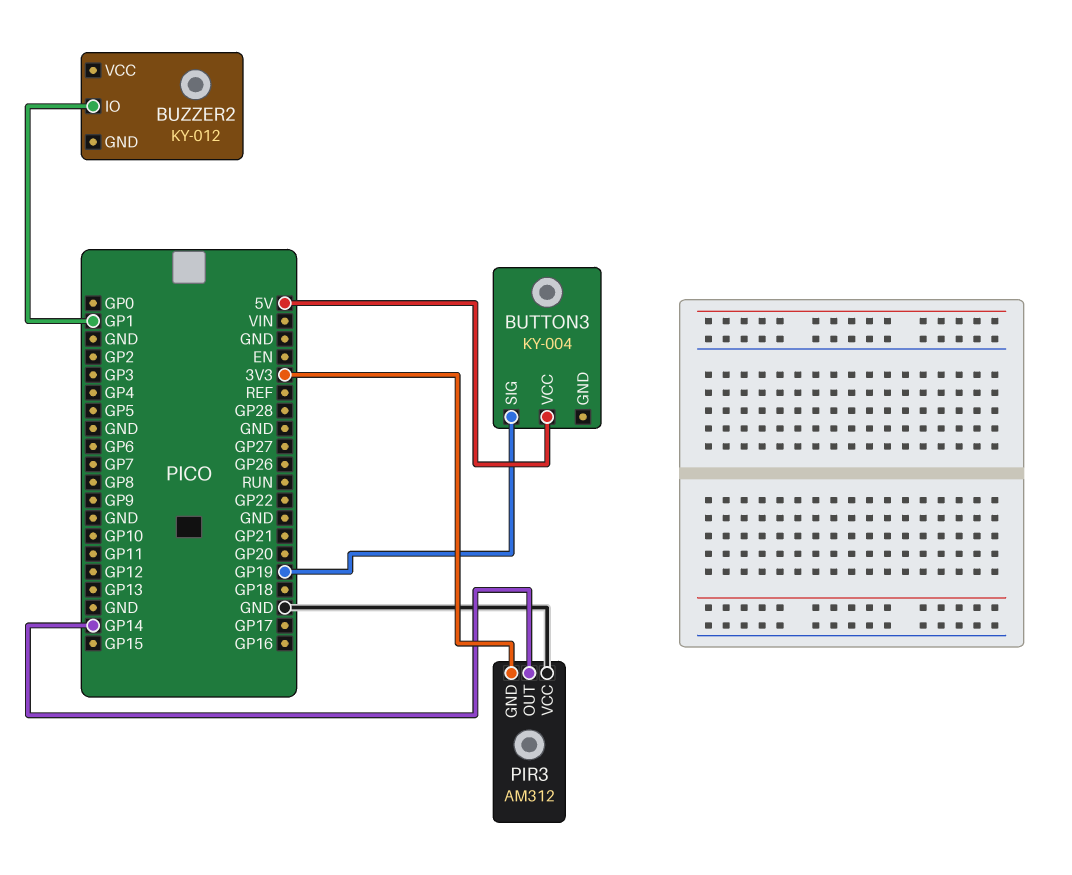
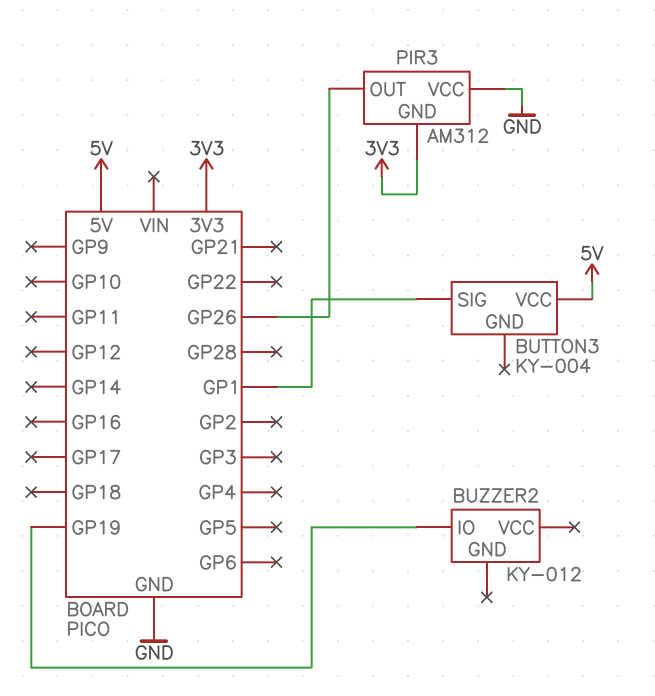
BUTTON3 pin SIG: GP19 -> GP1
BUZZER2 pin IO: GP1 -> GP19
PIR3 pin OUT: GP14 -> GP26

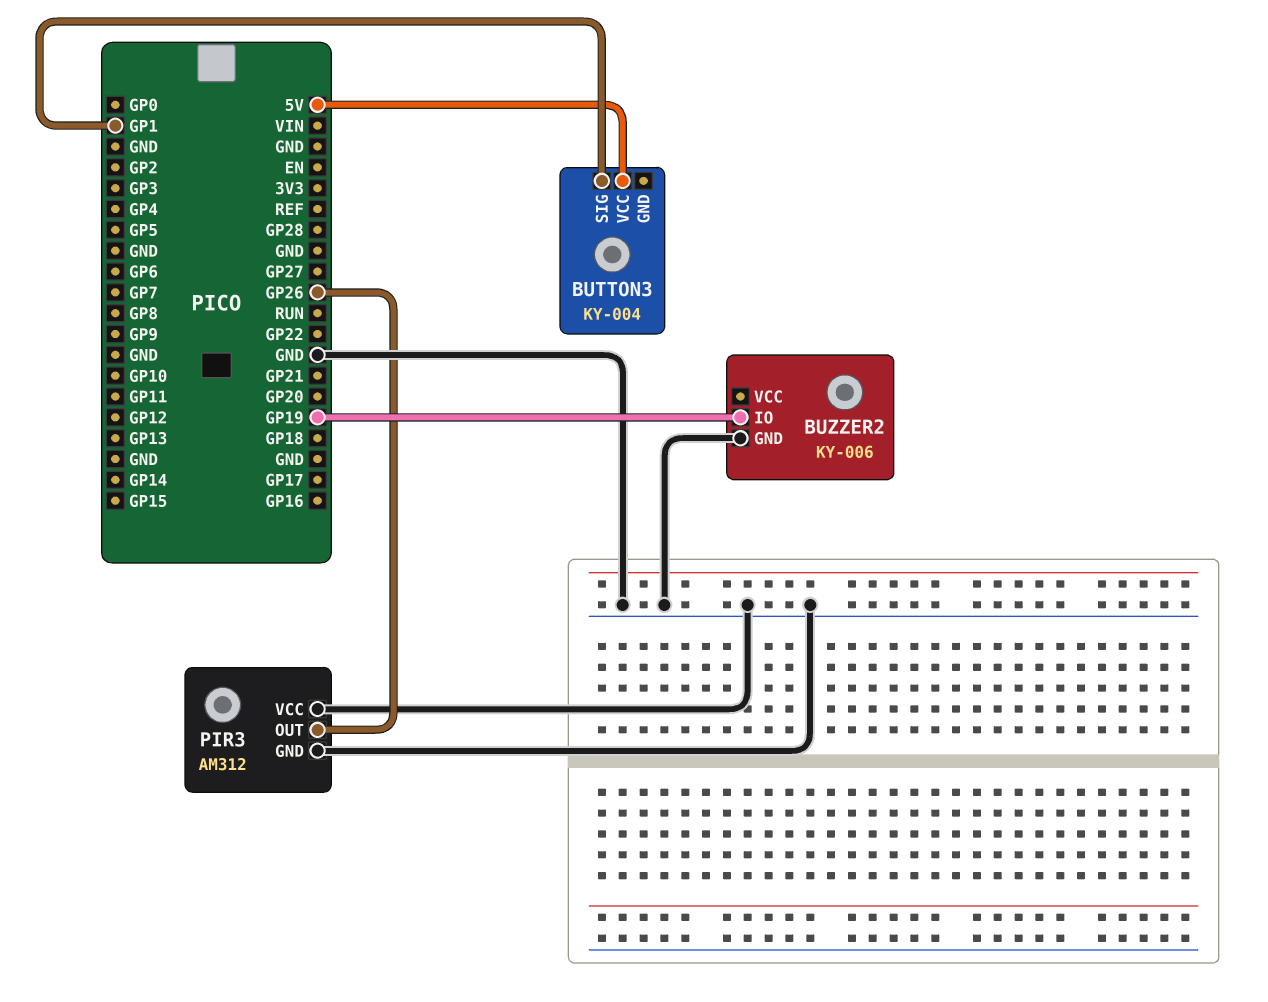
BUZZER2: KY-012 -> KY-006
BUZZER2 pin GND: none -> GND
PIR3 pin GND: 3V3 -> GND

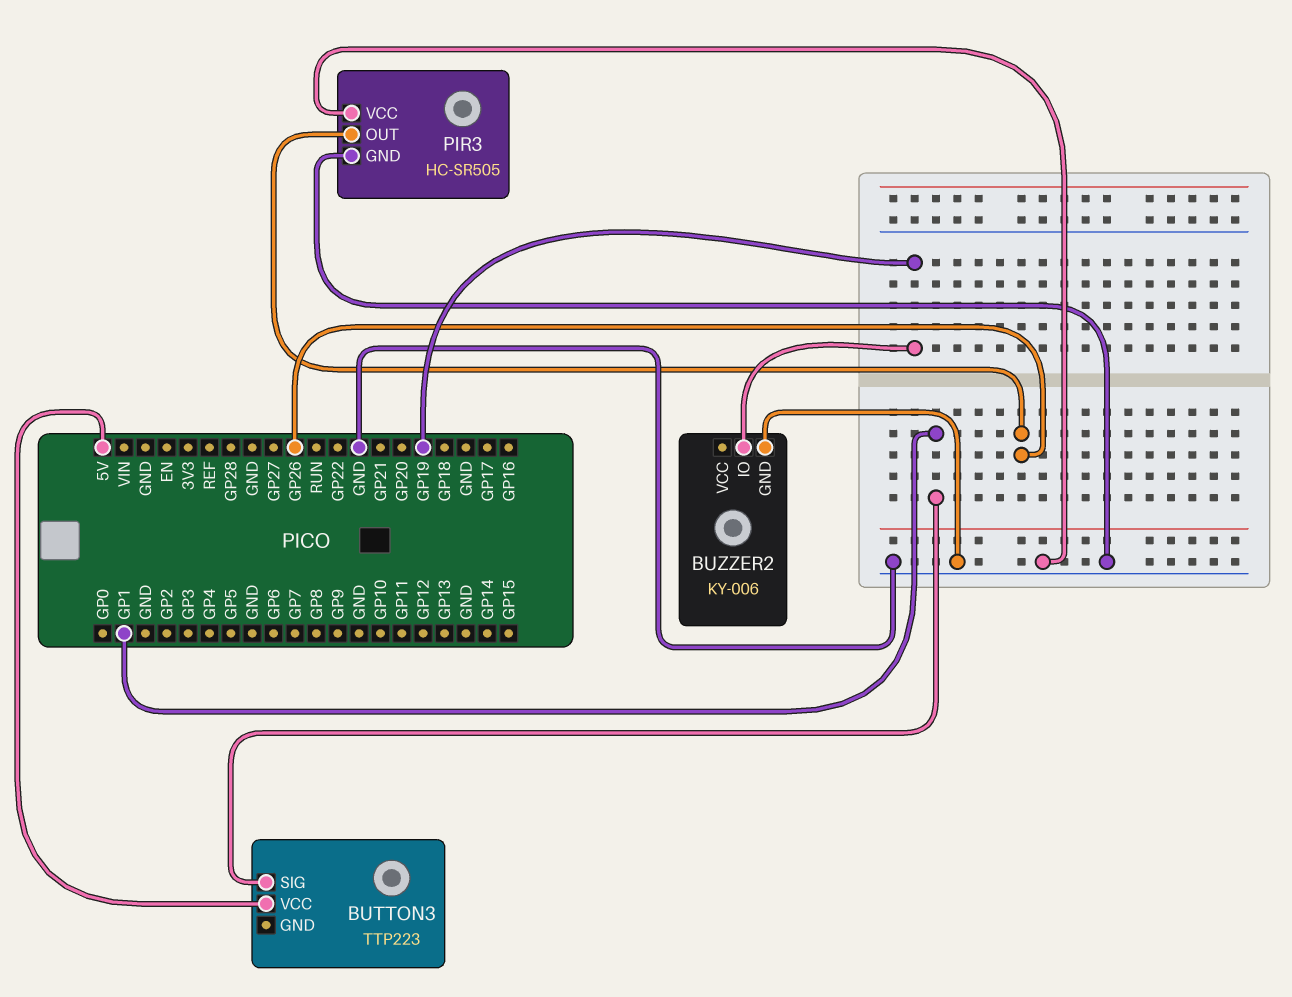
BUTTON3: KY-004 -> TTP223
PIR3: AM312 -> HC-SR505

